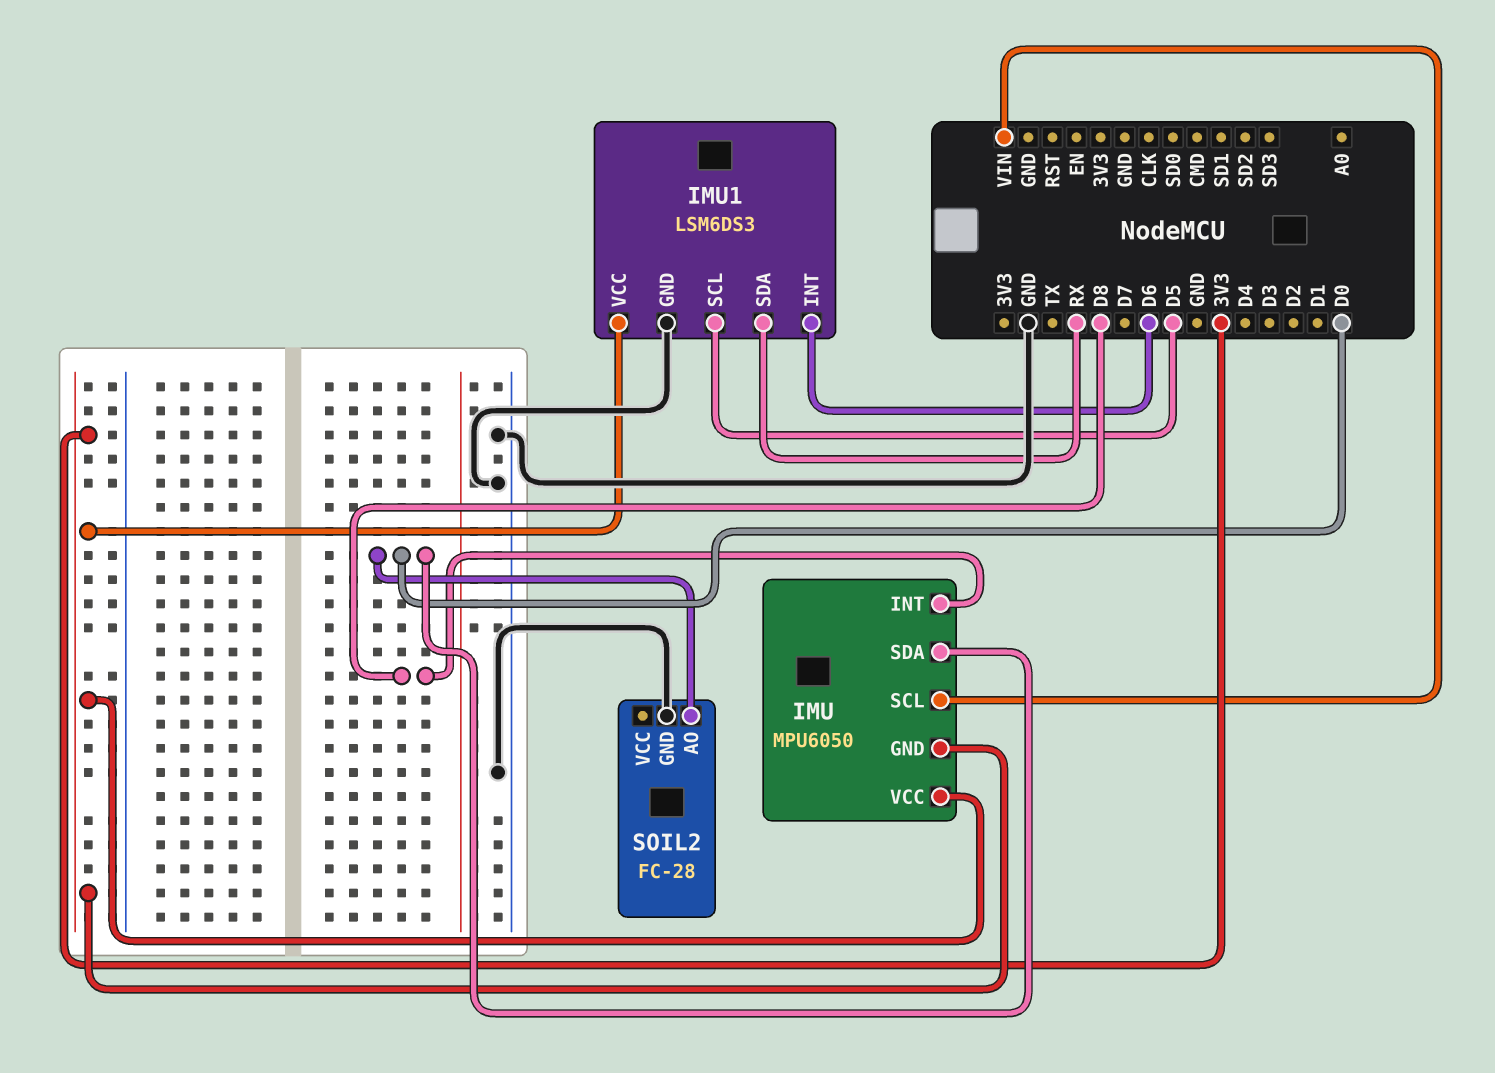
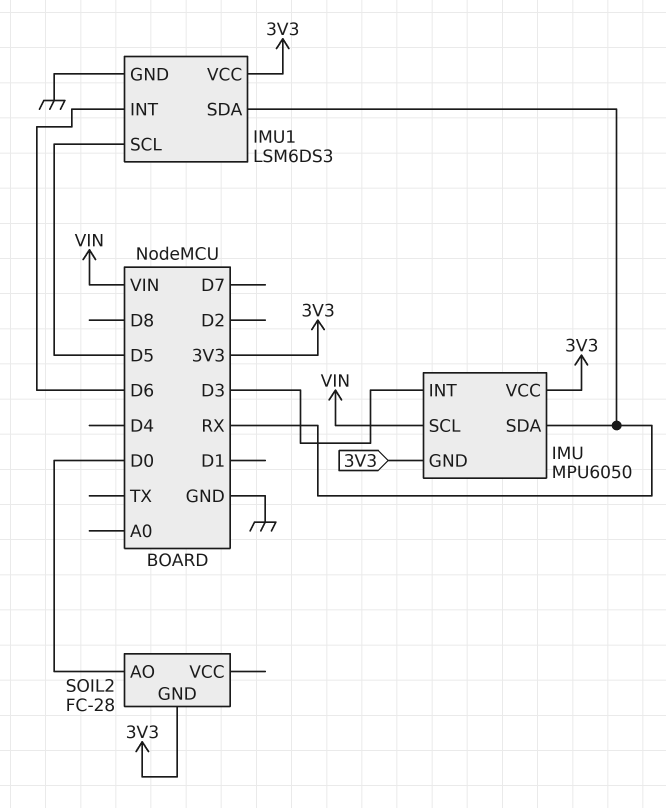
IMU pin INT: D8 -> D3
IMU pin SDA: D0 -> RX
SOIL2 pin GND: GND -> 3V3

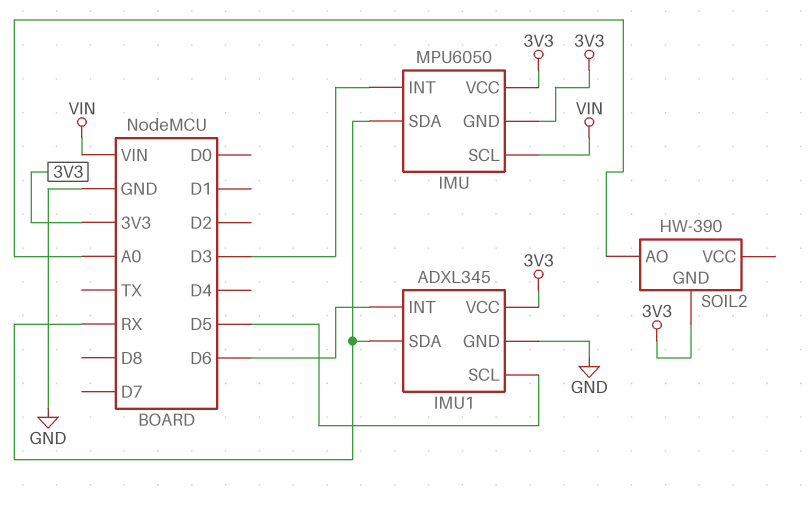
IMU1: LSM6DS3 -> ADXL345
SOIL2: FC-28 -> HW-390
SOIL2 pin AO: D0 -> A0

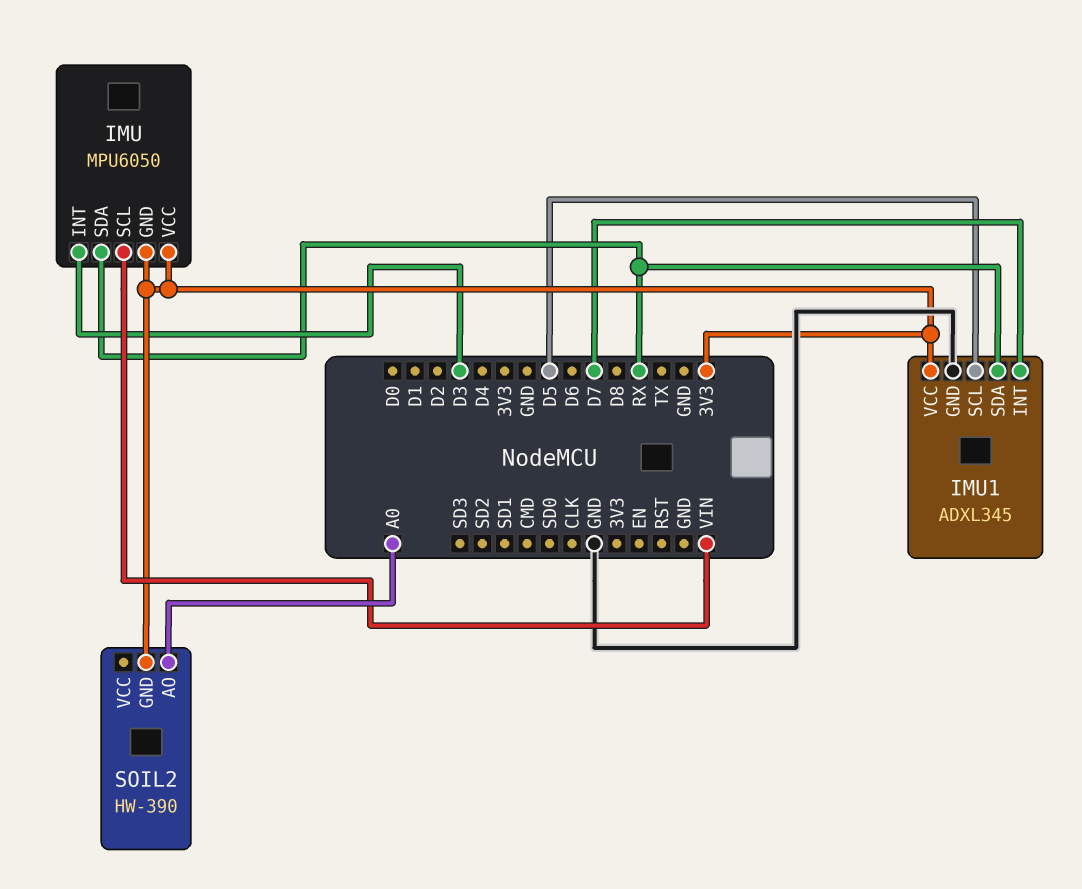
IMU1 pin INT: D6 -> D7

